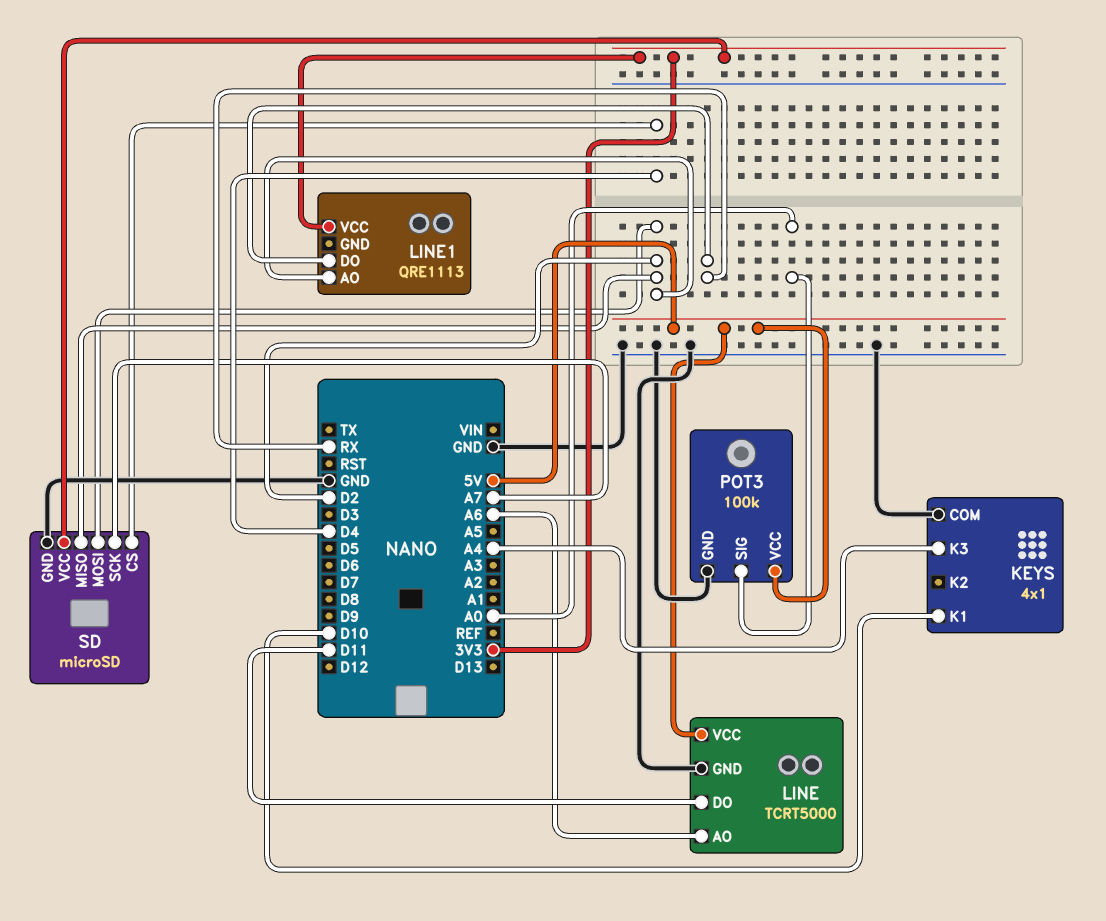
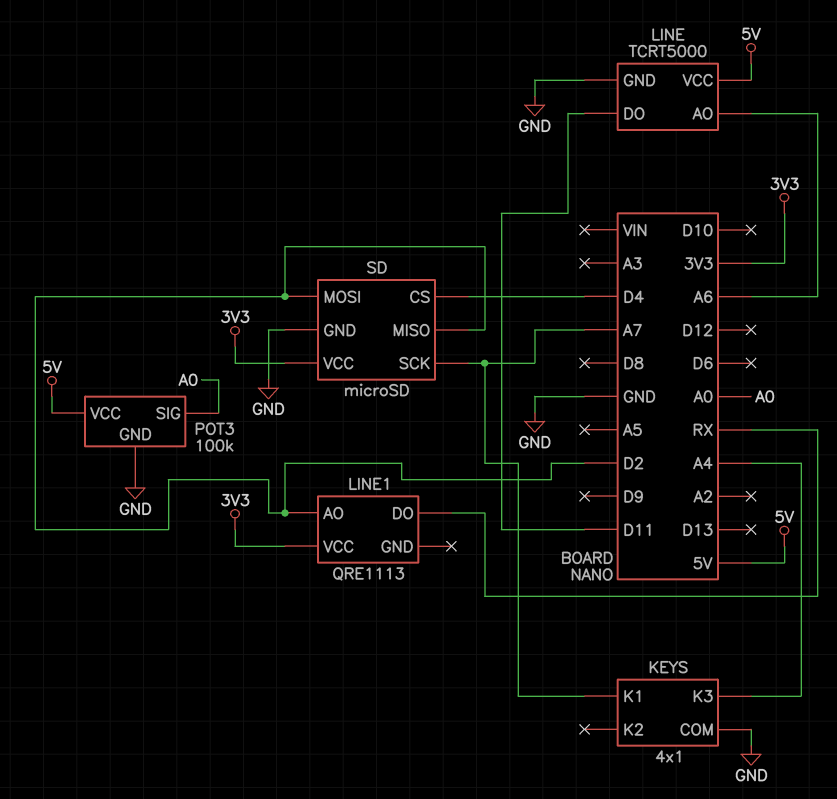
KEYS pin K1: D10 -> A7

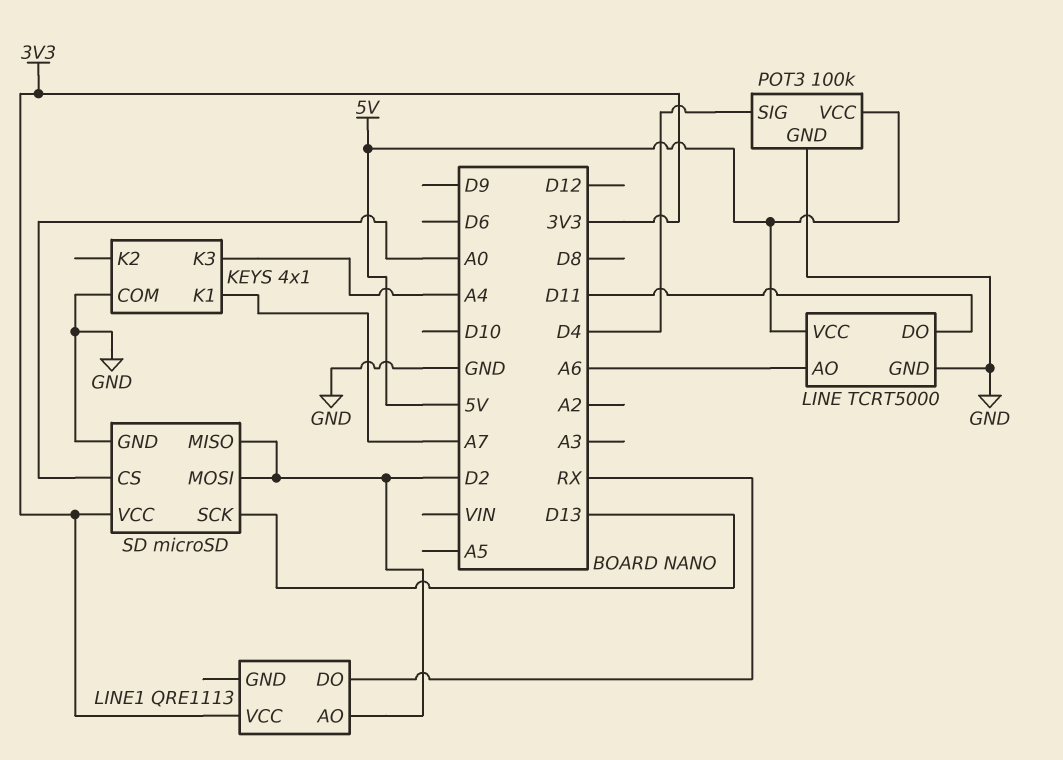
POT3 pin SIG: A0 -> D4
SD pin CS: D4 -> A0
SD pin SCK: A7 -> D13

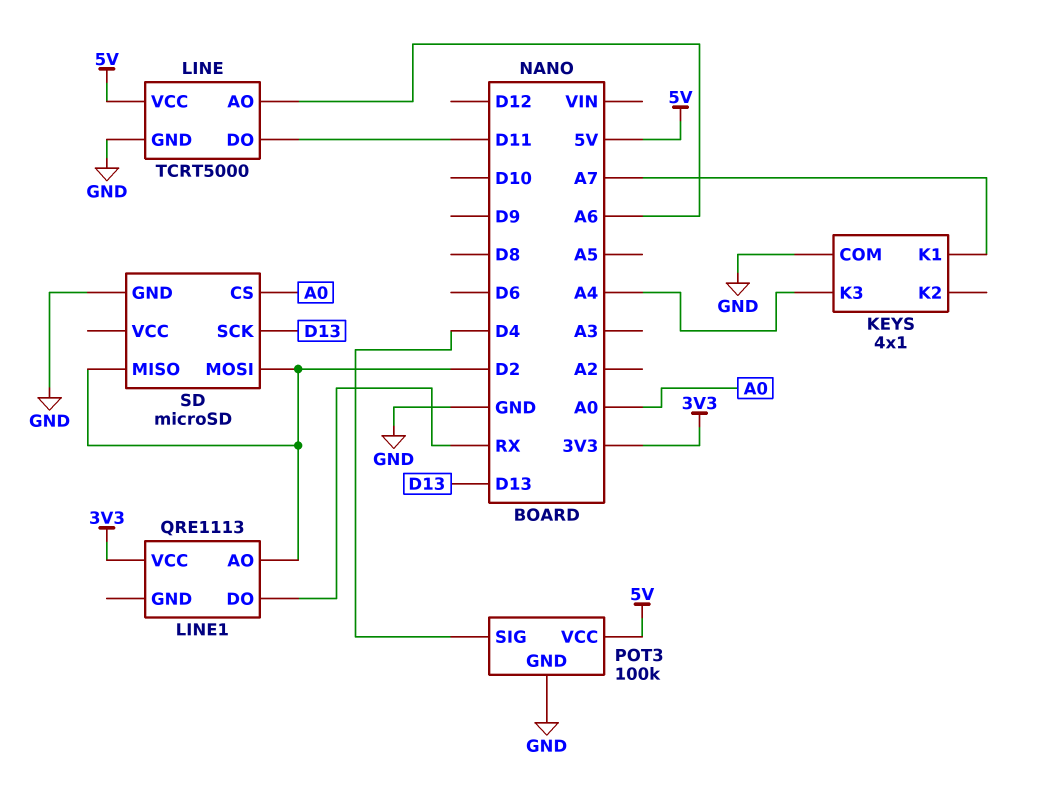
SD pin VCC: 3V3 -> none

